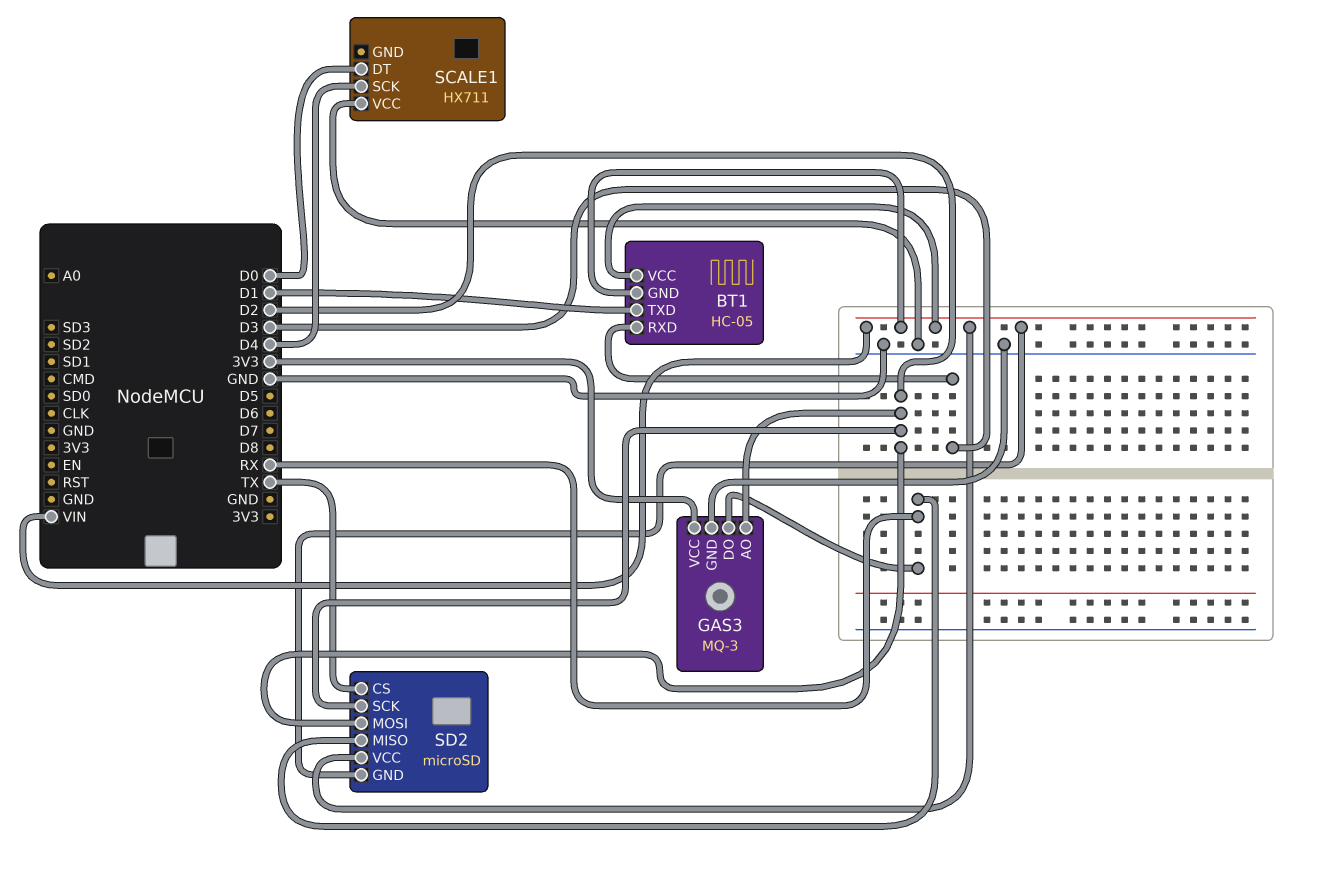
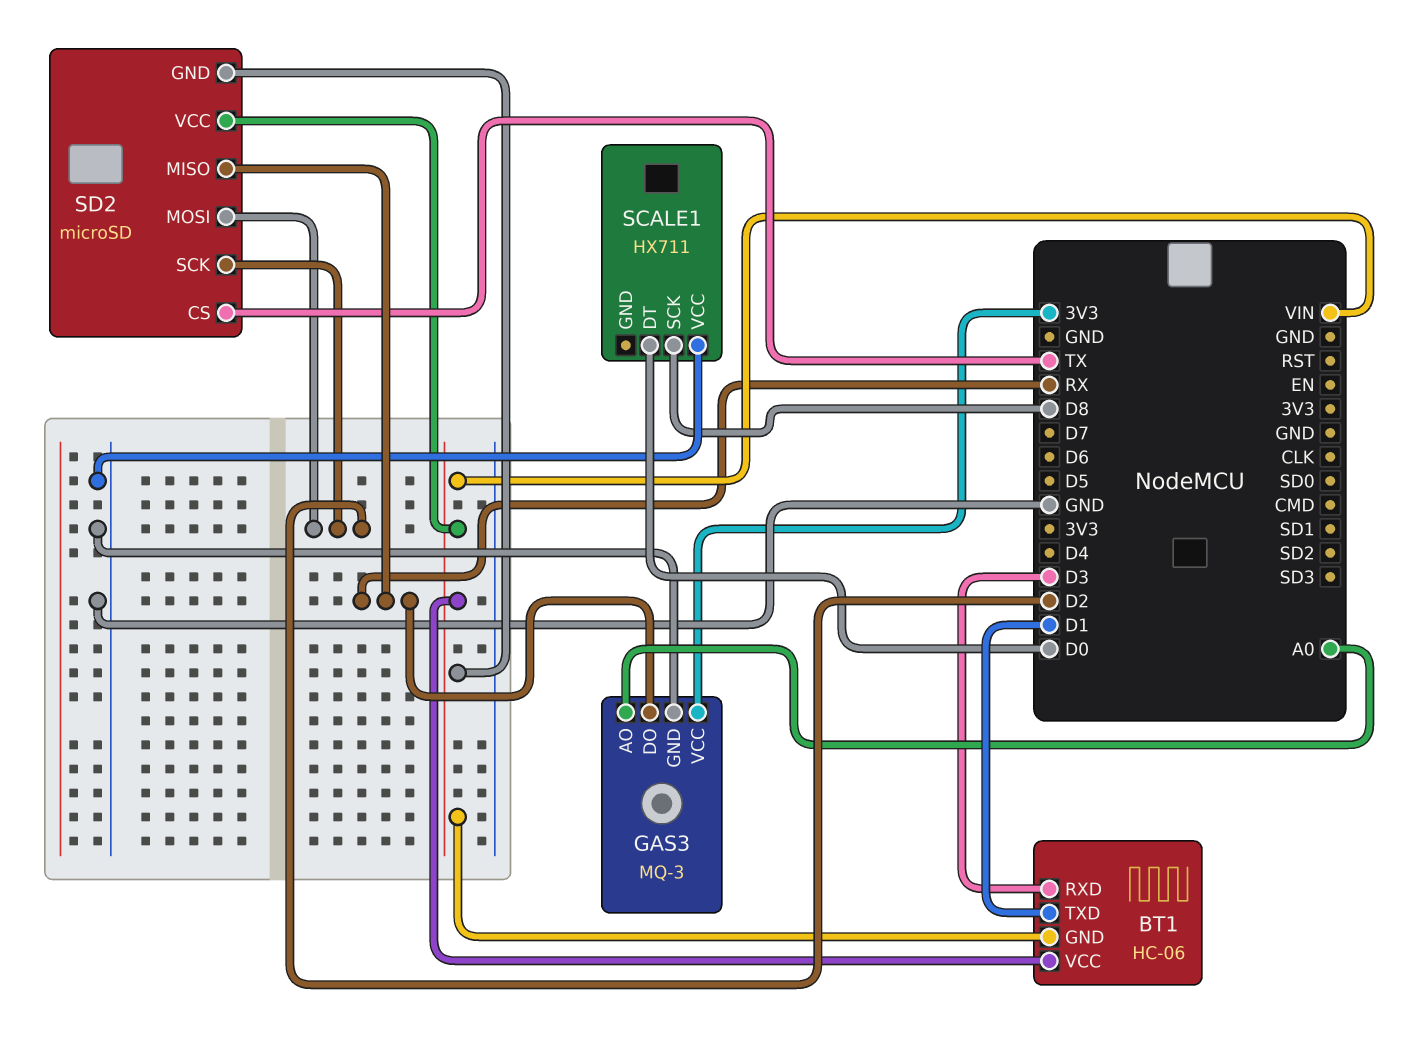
BT1: HC-05 -> HC-06
GAS3 pin AO: D2 -> A0
SCALE1 pin SCK: D4 -> D8

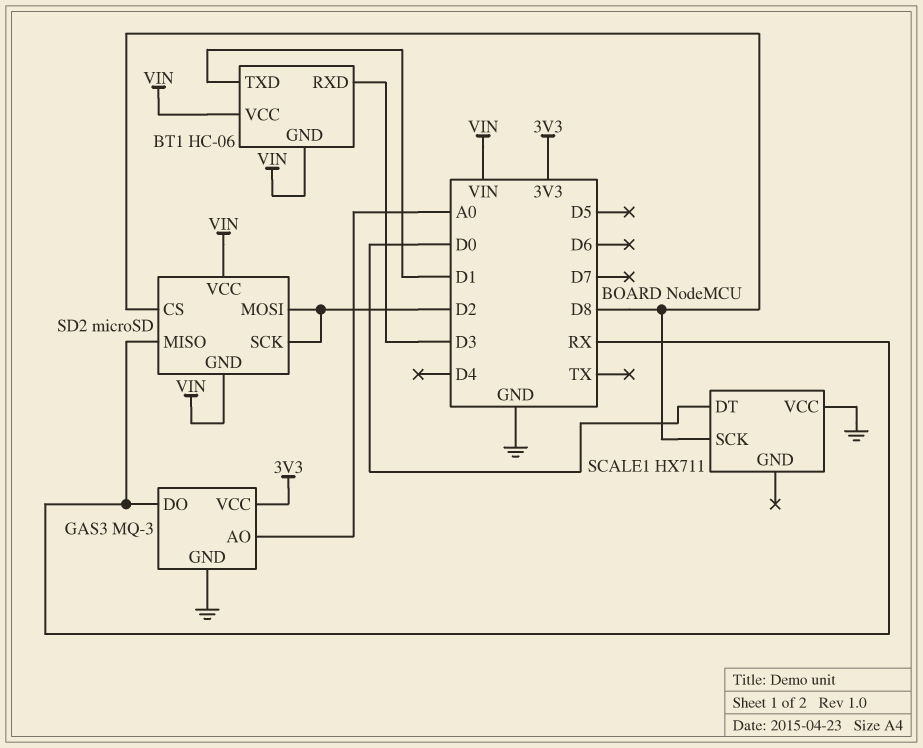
SD2 pin CS: TX -> D8

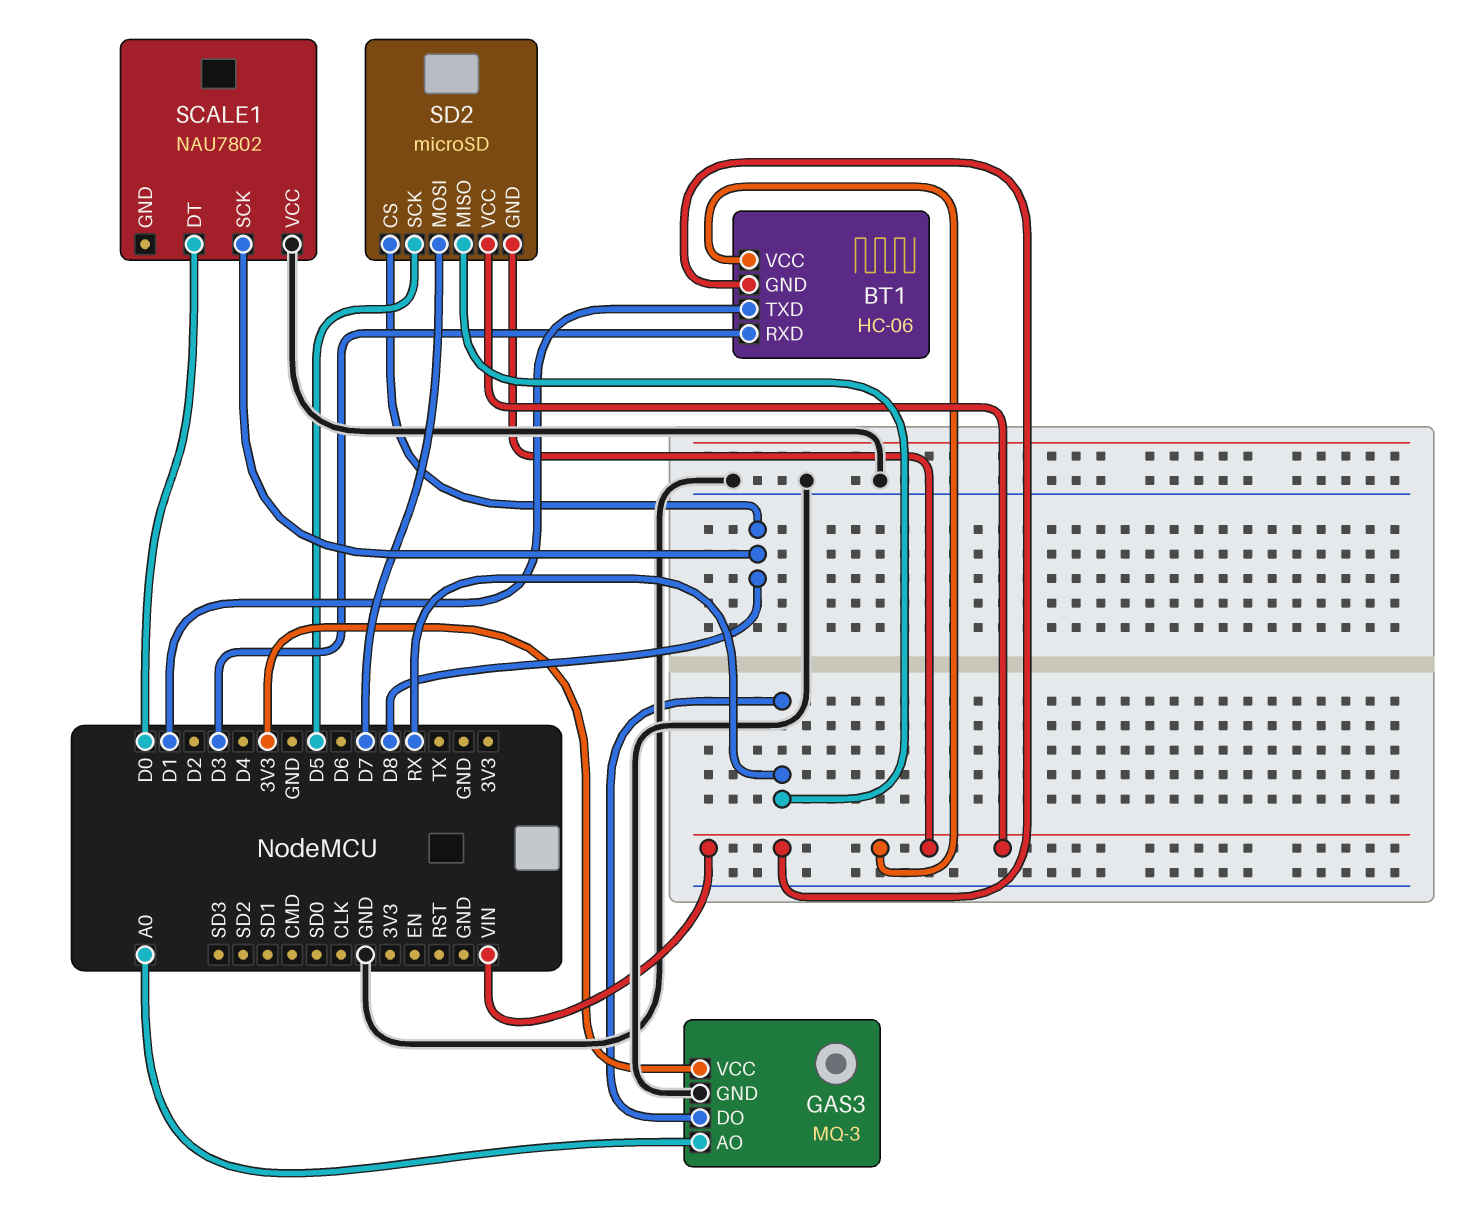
SCALE1: HX711 -> NAU7802
SD2 pin MOSI: D2 -> D7
SD2 pin SCK: D2 -> D5

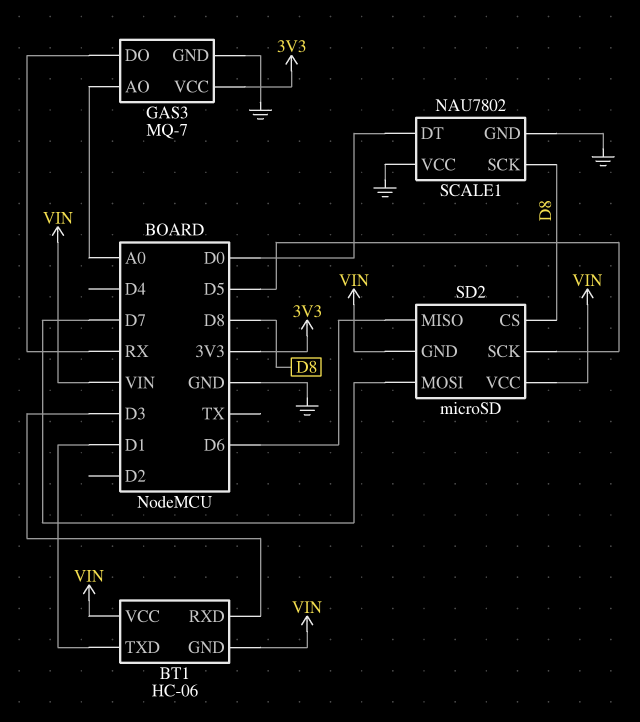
GAS3: MQ-3 -> MQ-7
SCALE1 pin GND: none -> GND
SD2 pin MISO: RX -> D6

